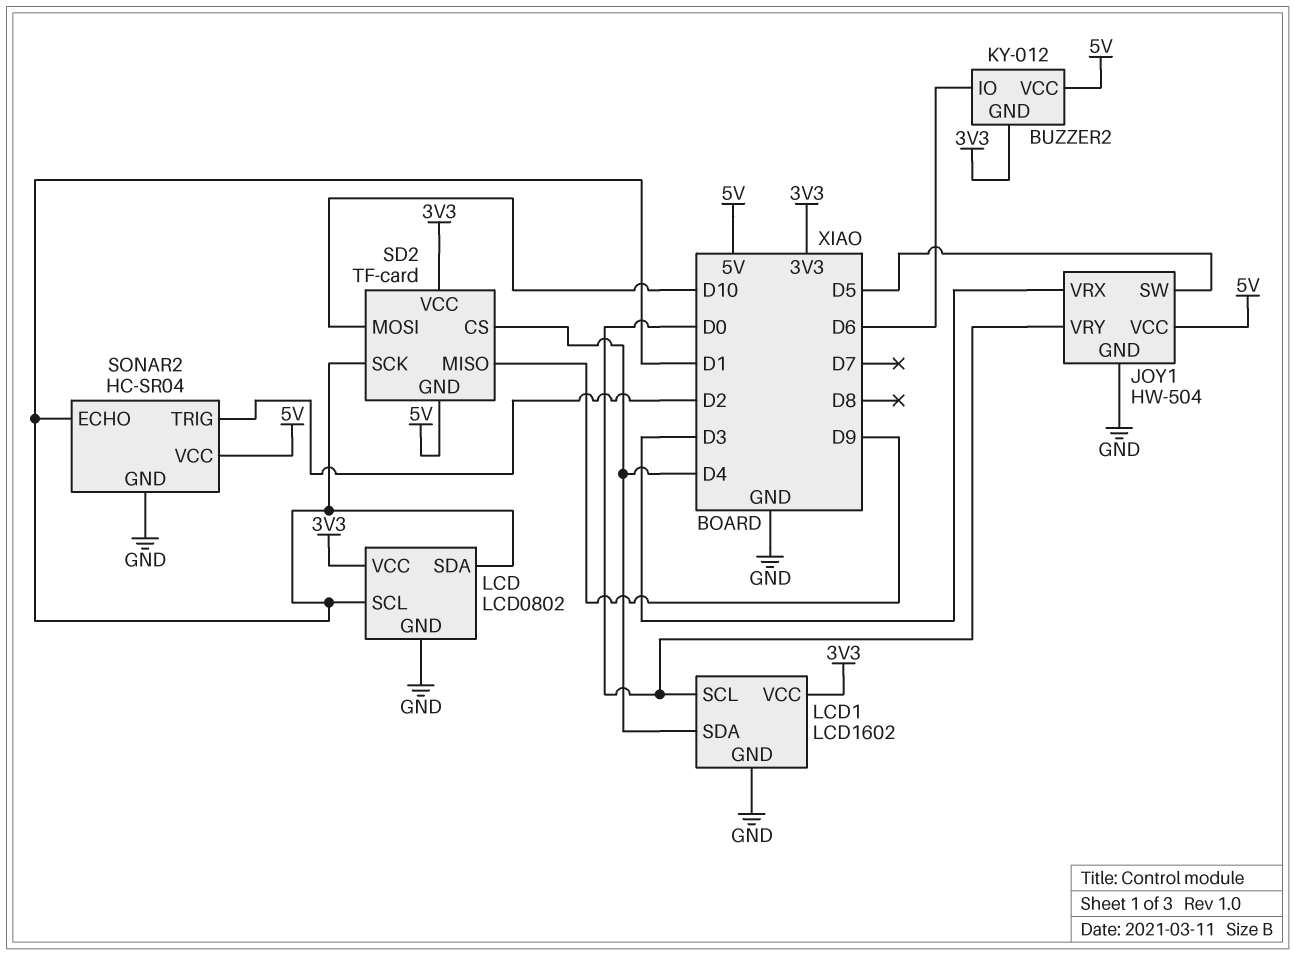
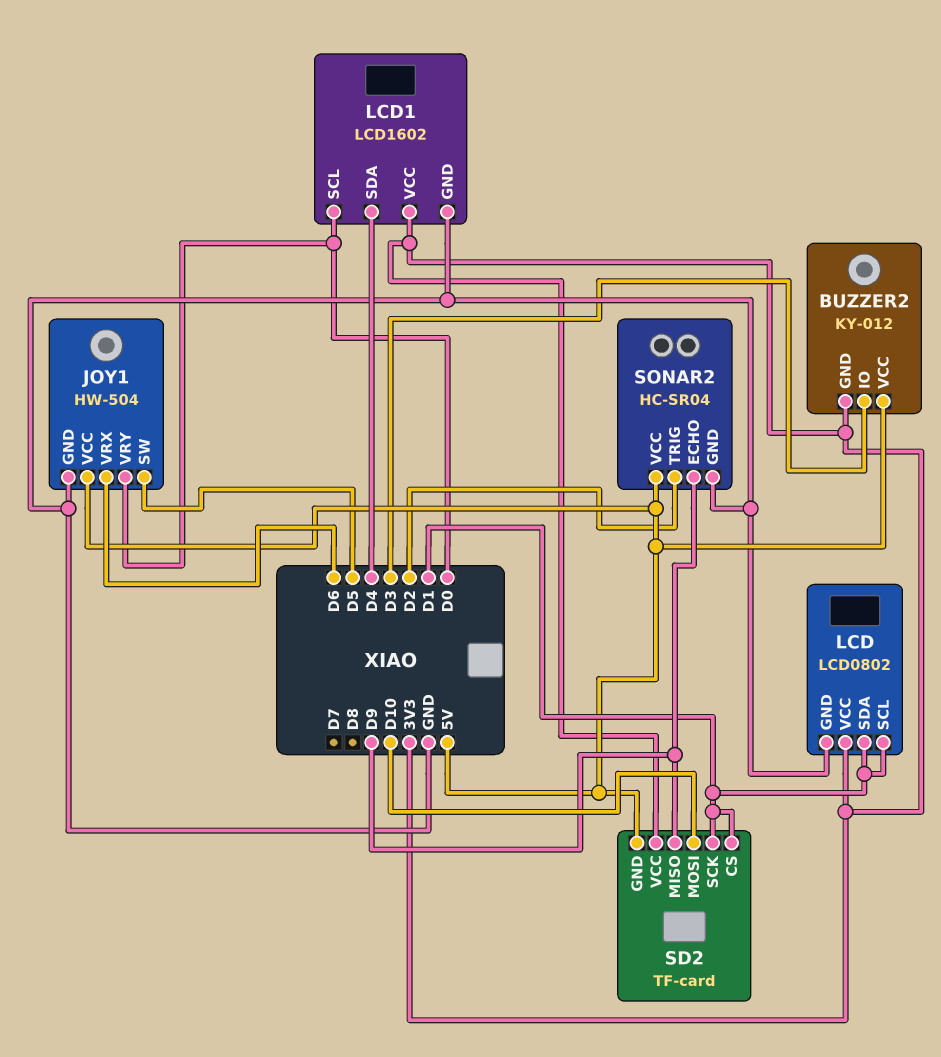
BUZZER2 pin IO: D6 -> D3
JOY1 pin VRX: D3 -> D6
SD2 pin CS: D4 -> D1
SONAR2 pin ECHO: D1 -> D9

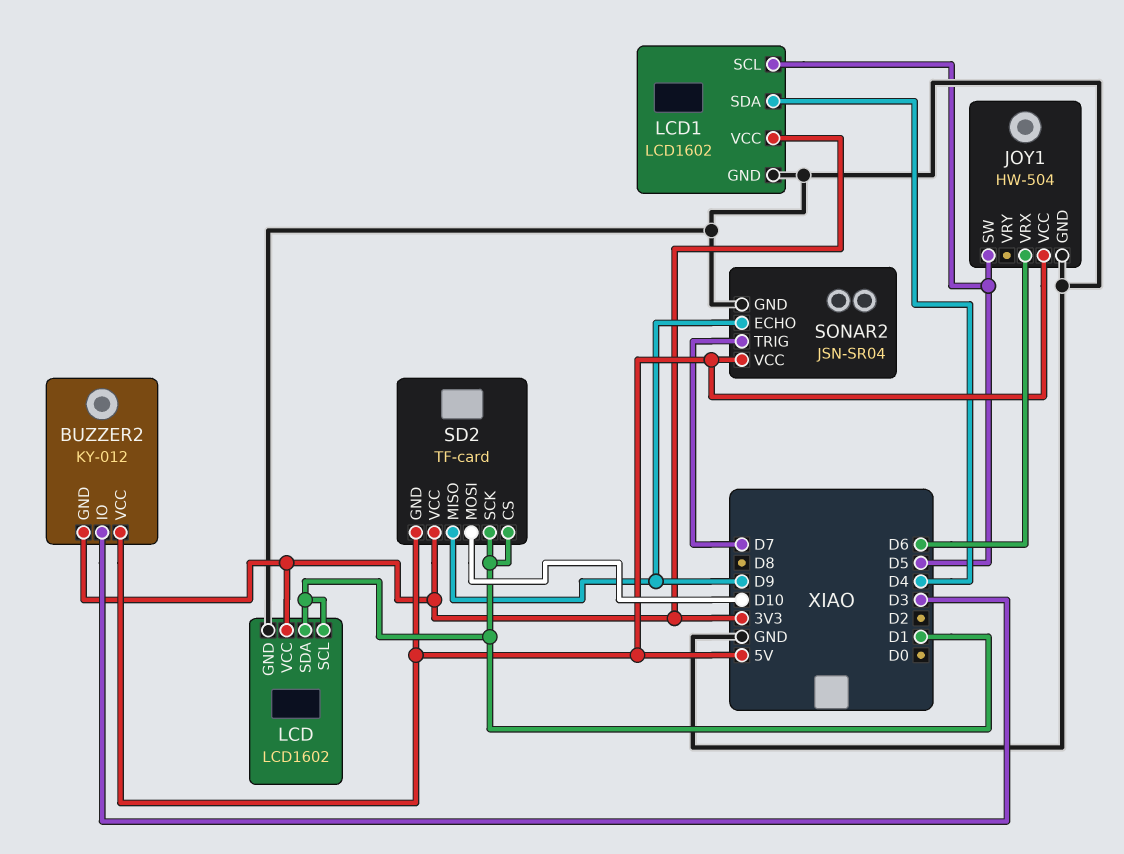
JOY1 pin VRY: D0 -> none
LCD: LCD0802 -> LCD1602
LCD1 pin SCL: D0 -> D5
SONAR2: HC-SR04 -> JSN-SR04
SONAR2 pin TRIG: D2 -> D7

